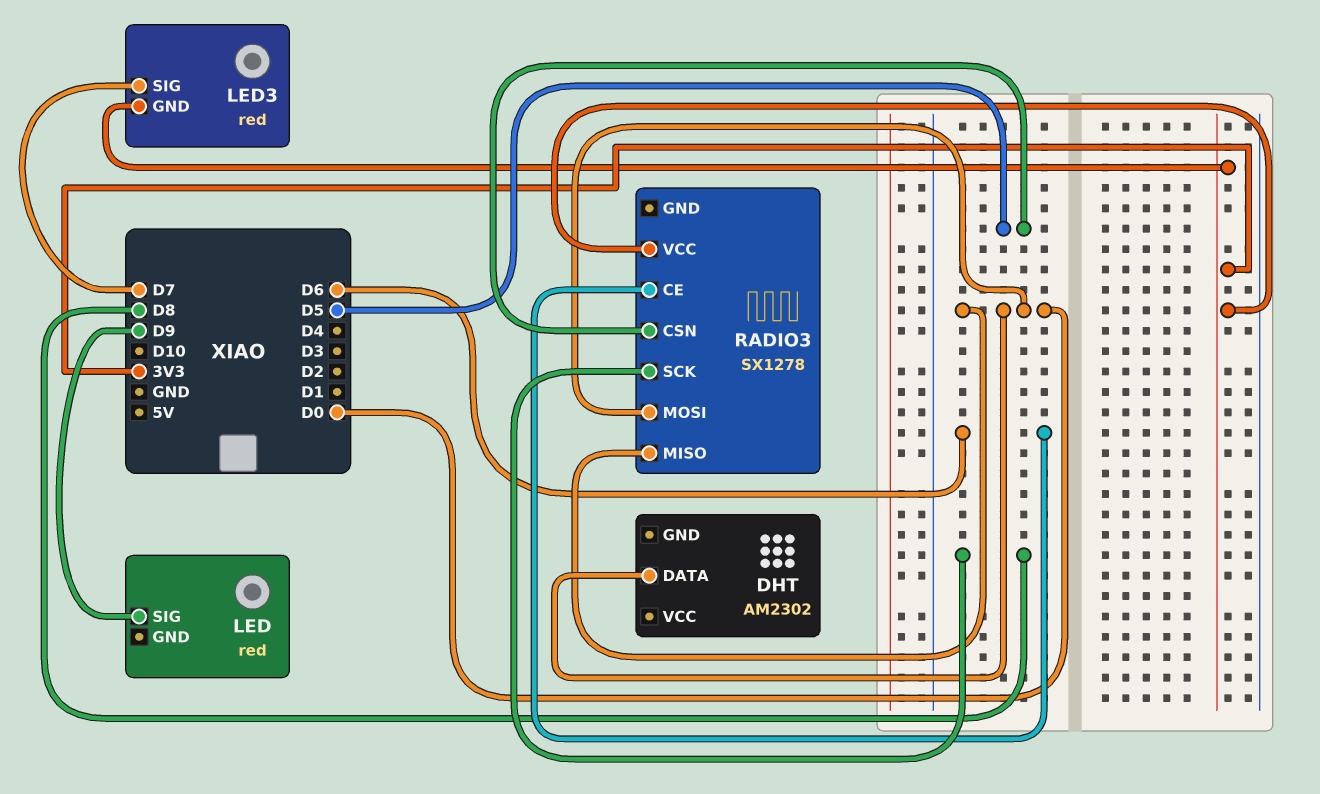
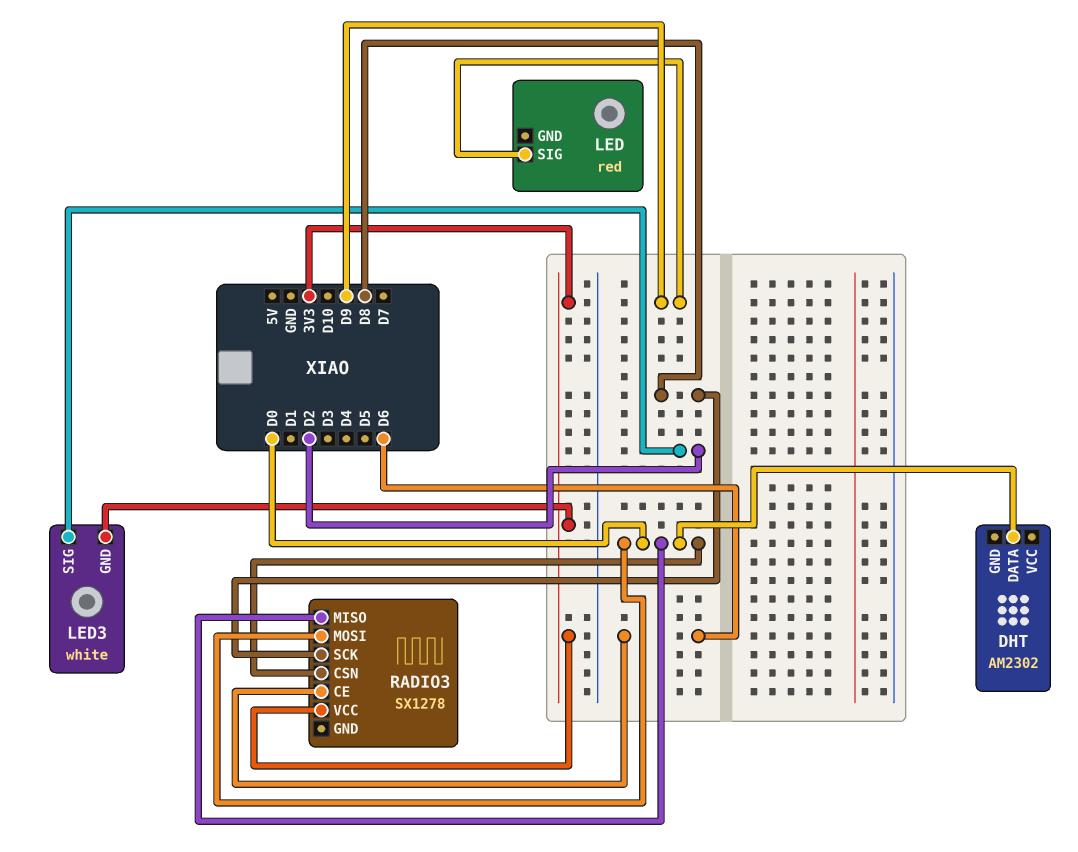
LED3: red -> white
LED3 pin SIG: D7 -> D2
RADIO3 pin CSN: D5 -> D0

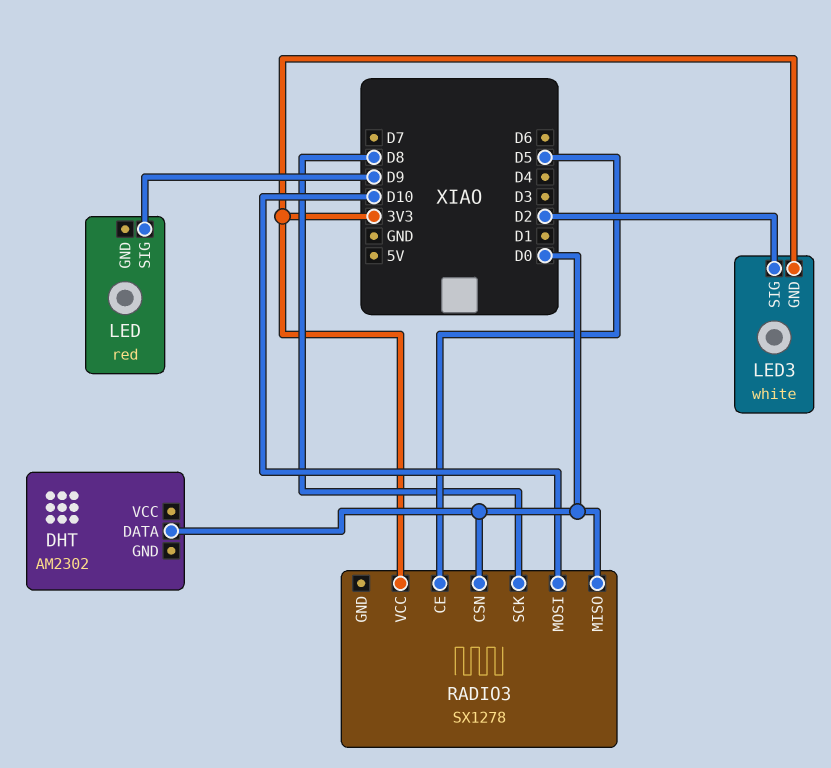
RADIO3 pin CE: D6 -> D5
RADIO3 pin MOSI: D0 -> D10

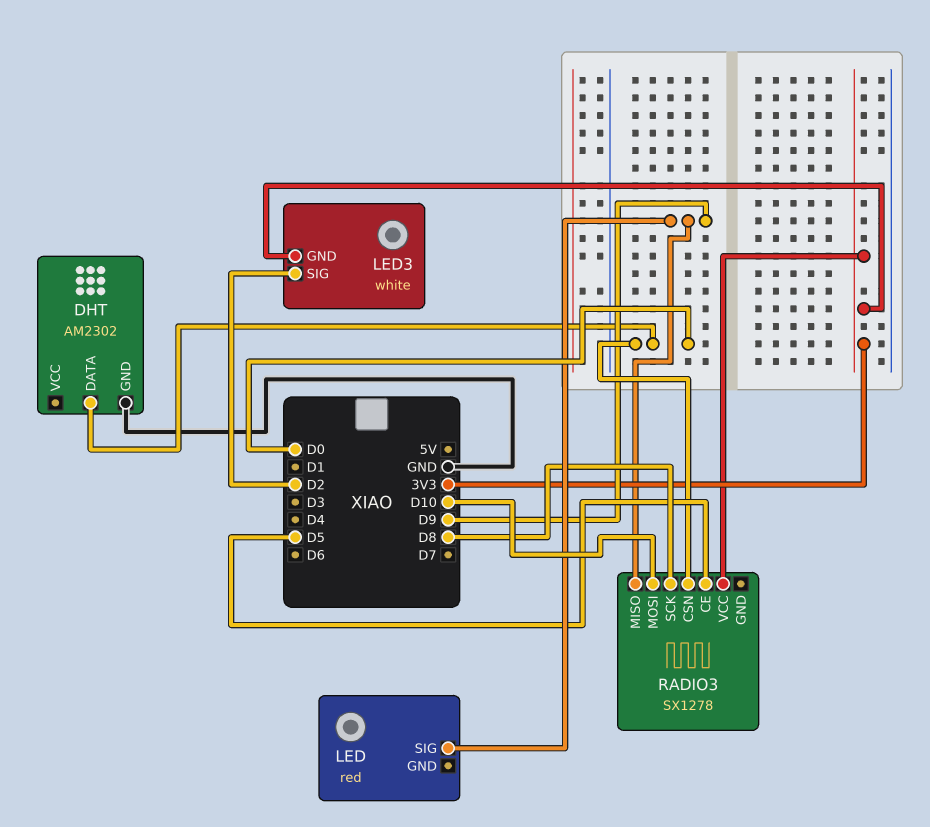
DHT pin GND: none -> GND
RADIO3 pin MISO: D0 -> D9

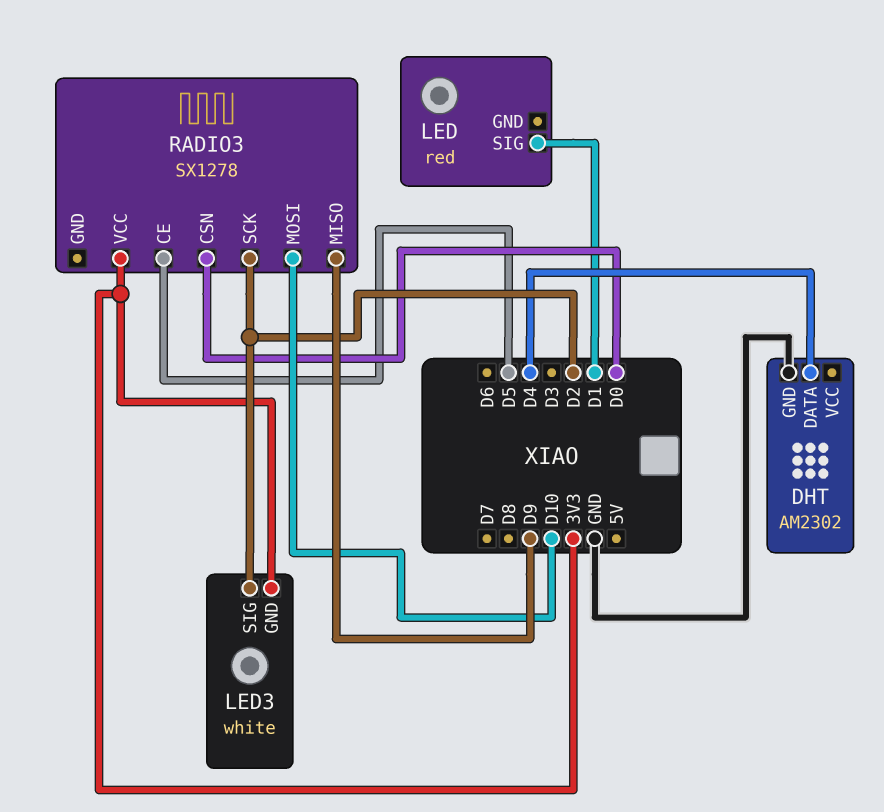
DHT pin DATA: D0 -> D4
LED pin SIG: D9 -> D1
RADIO3 pin SCK: D8 -> D2

